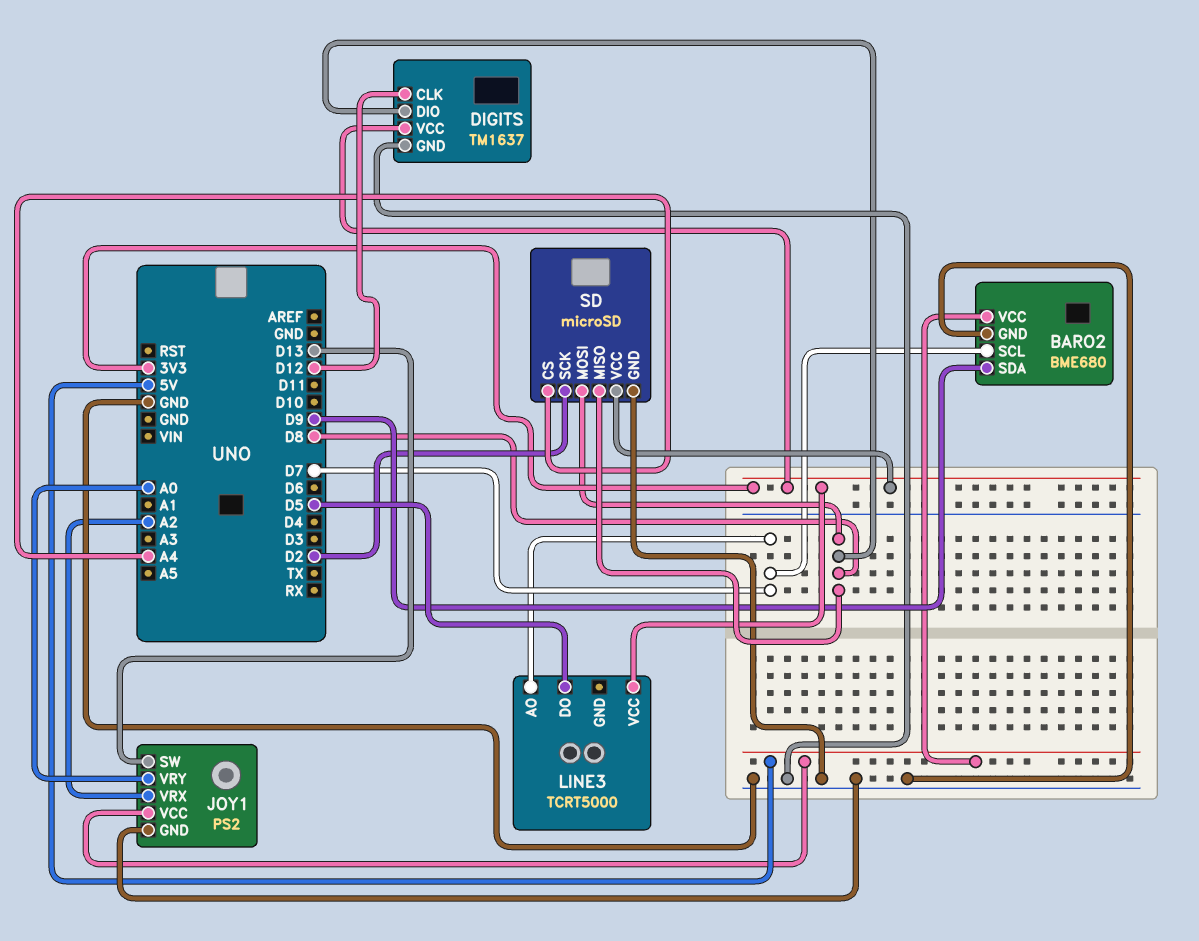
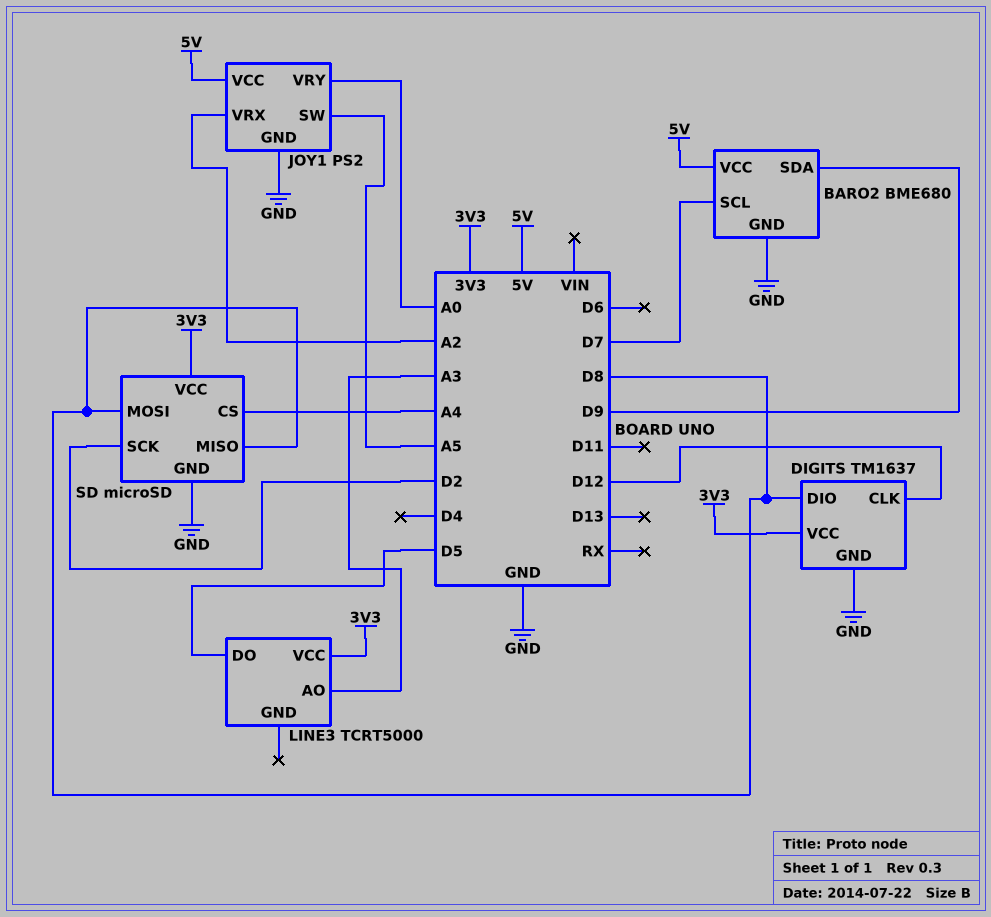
JOY1 pin SW: D13 -> A5
LINE3 pin AO: D7 -> A3

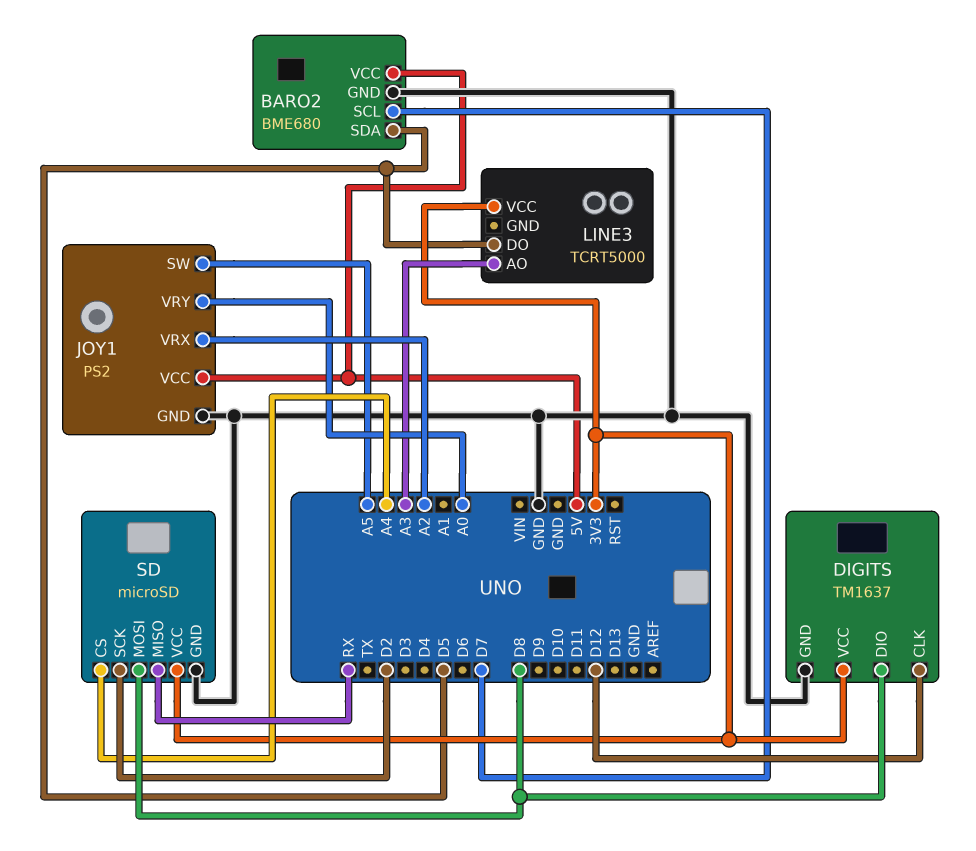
BARO2 pin SDA: D9 -> D5
SD pin MISO: D8 -> RX

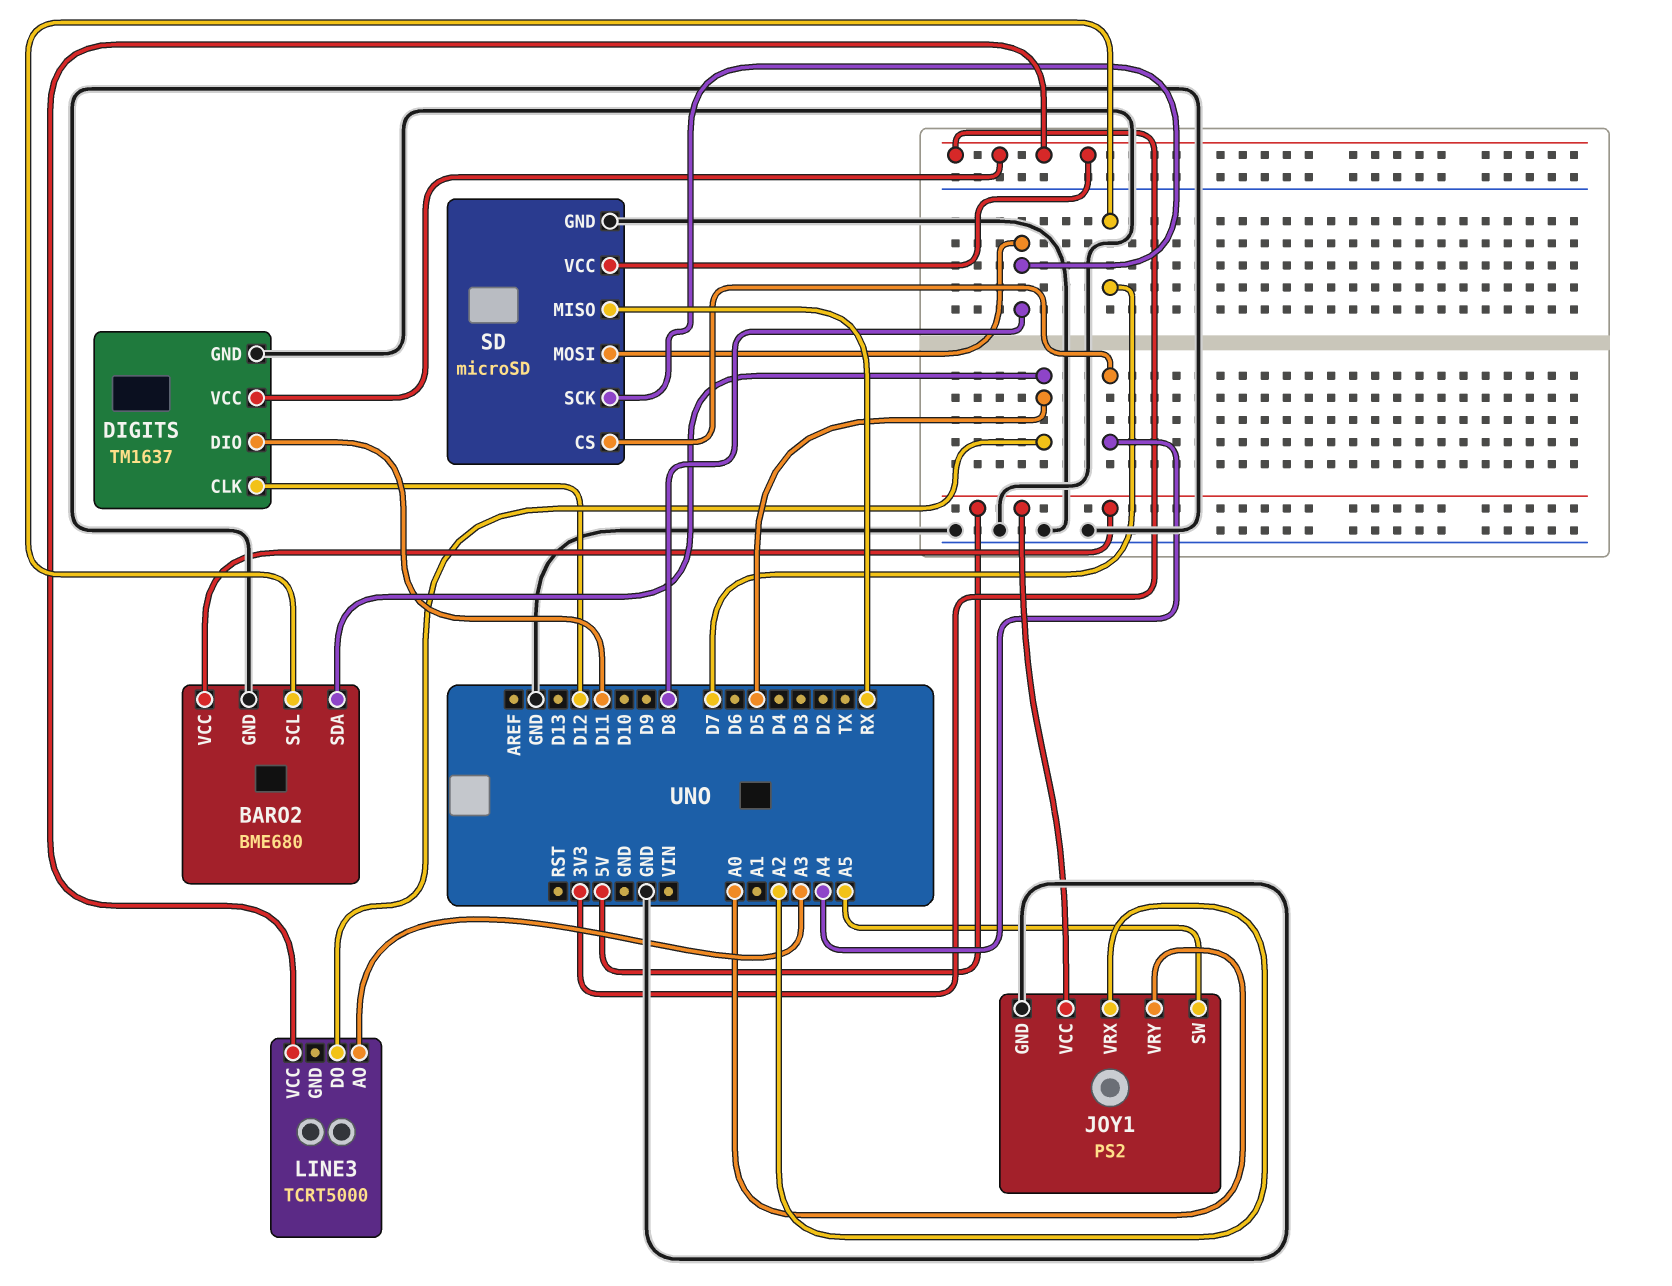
DIGITS pin DIO: D8 -> D11
SD pin SCK: D2 -> D8

